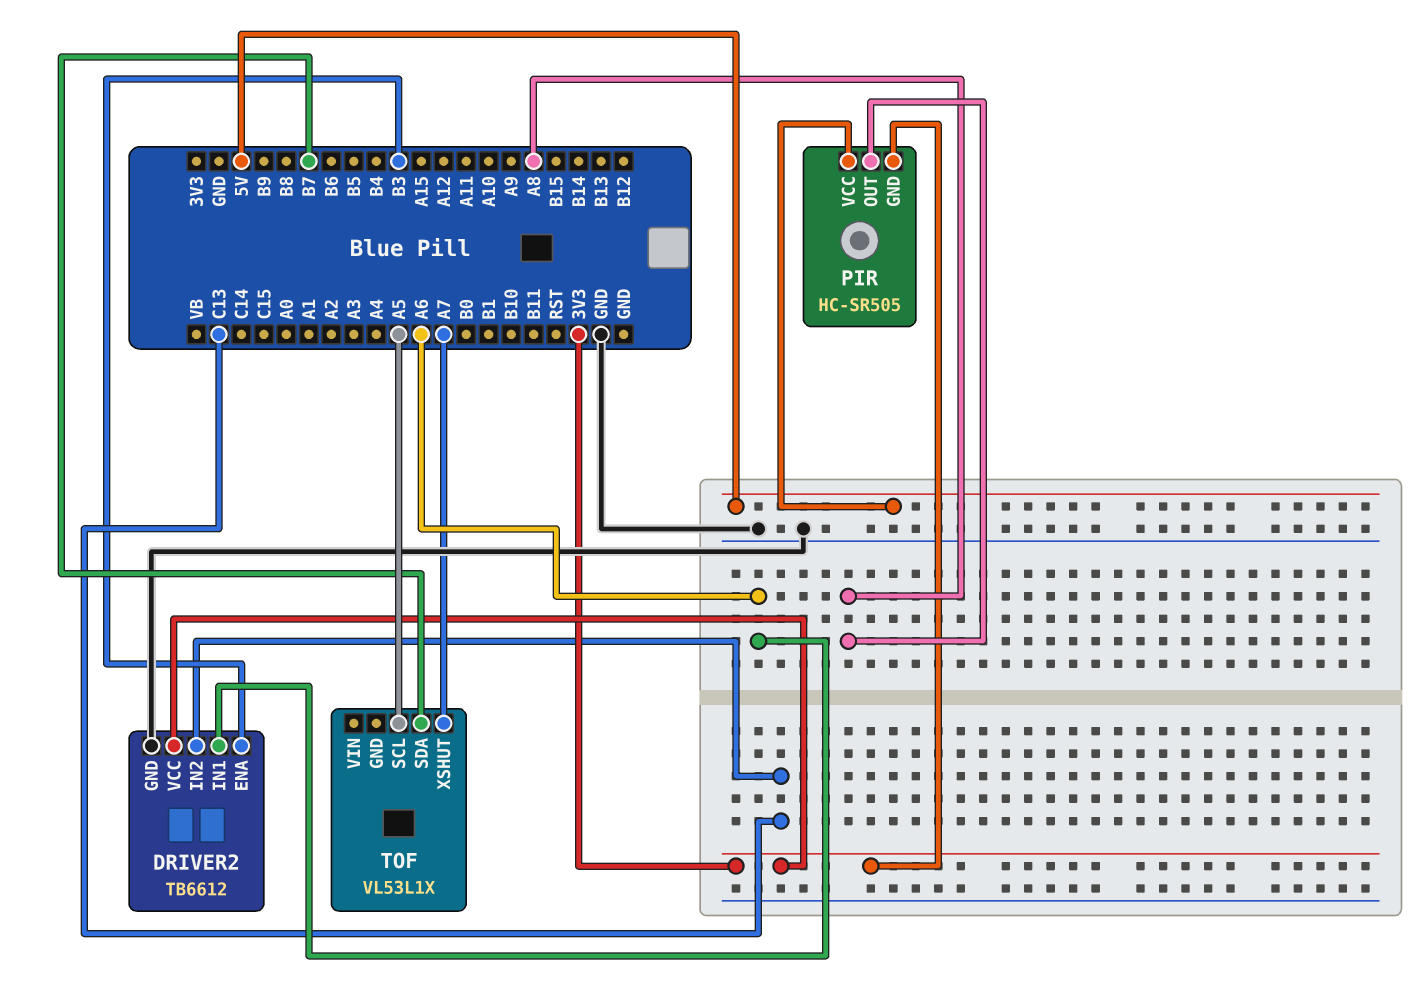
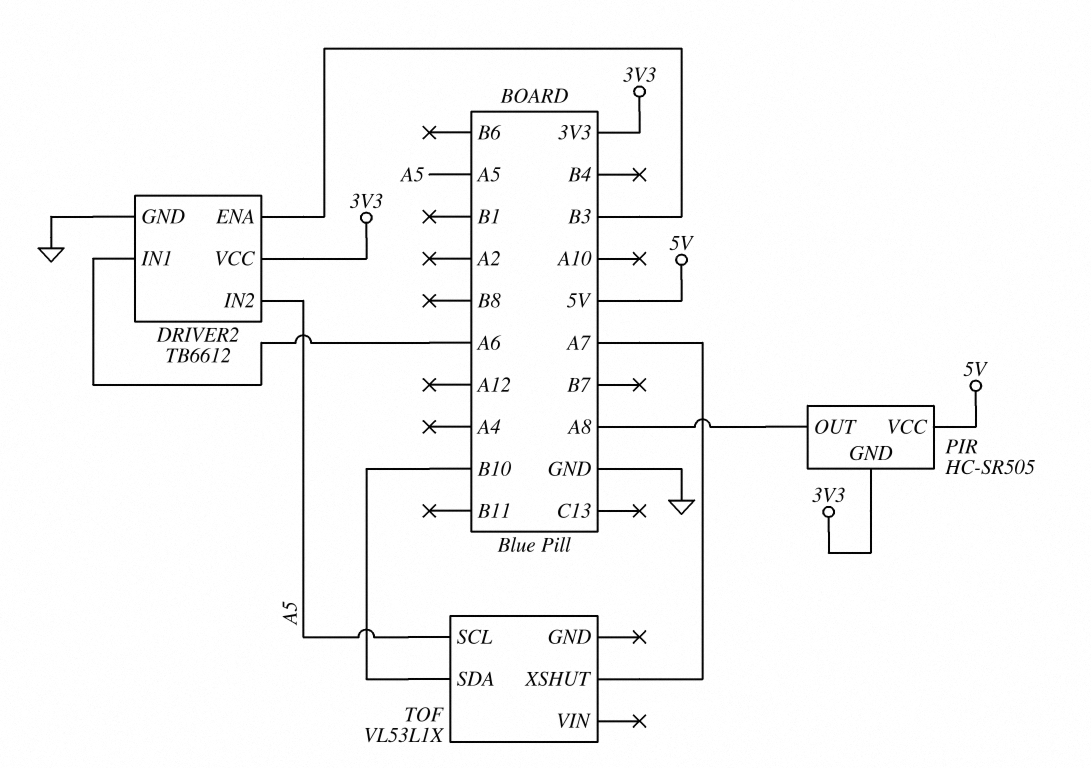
DRIVER2 pin IN2: C13 -> A5
TOF pin SDA: B7 -> B10

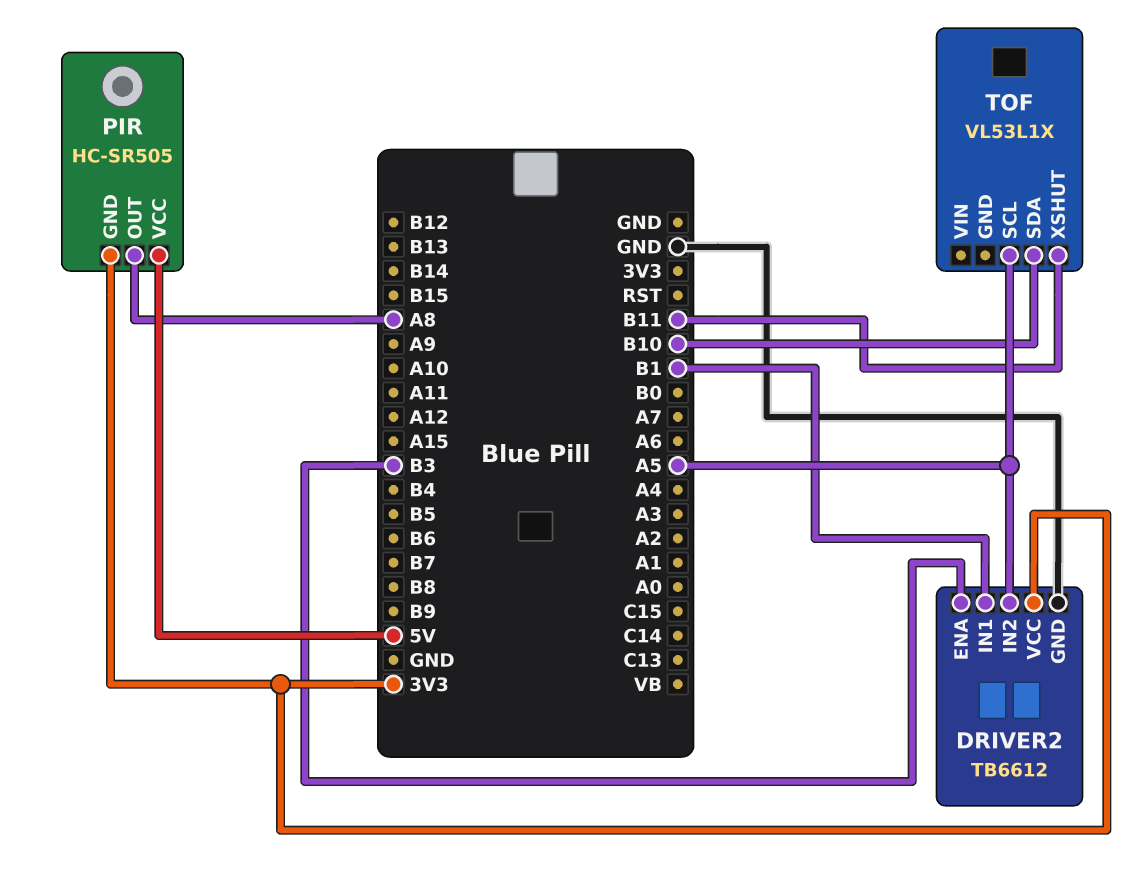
DRIVER2 pin IN1: A6 -> B1
TOF pin XSHUT: A7 -> B11

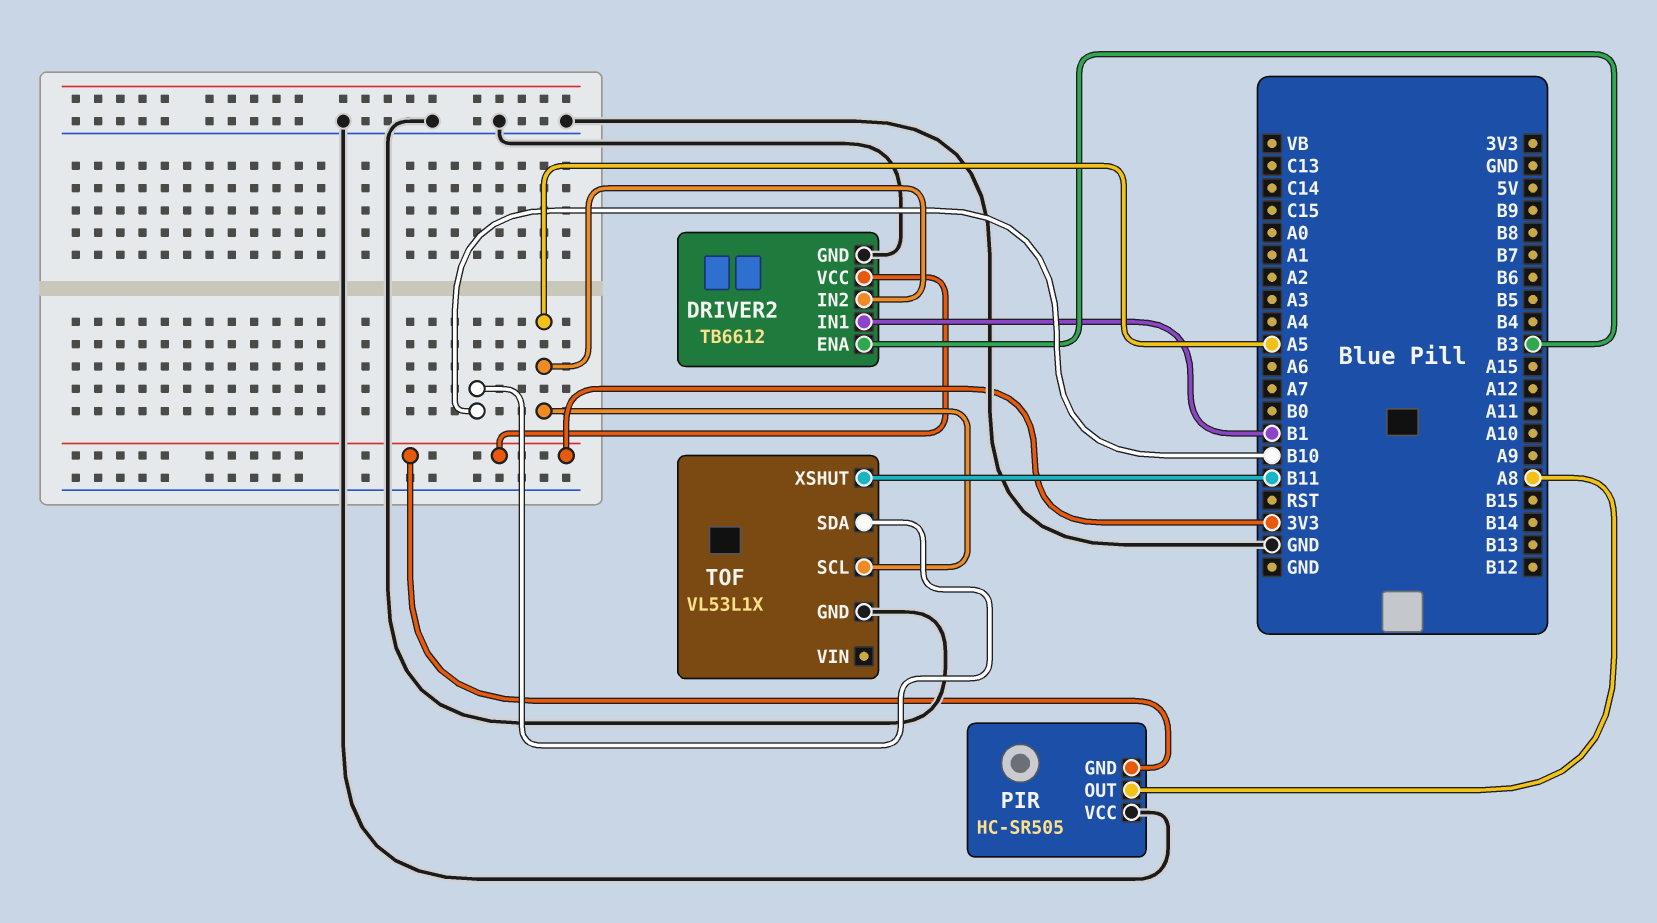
PIR pin VCC: 5V -> GND
TOF pin GND: none -> GND

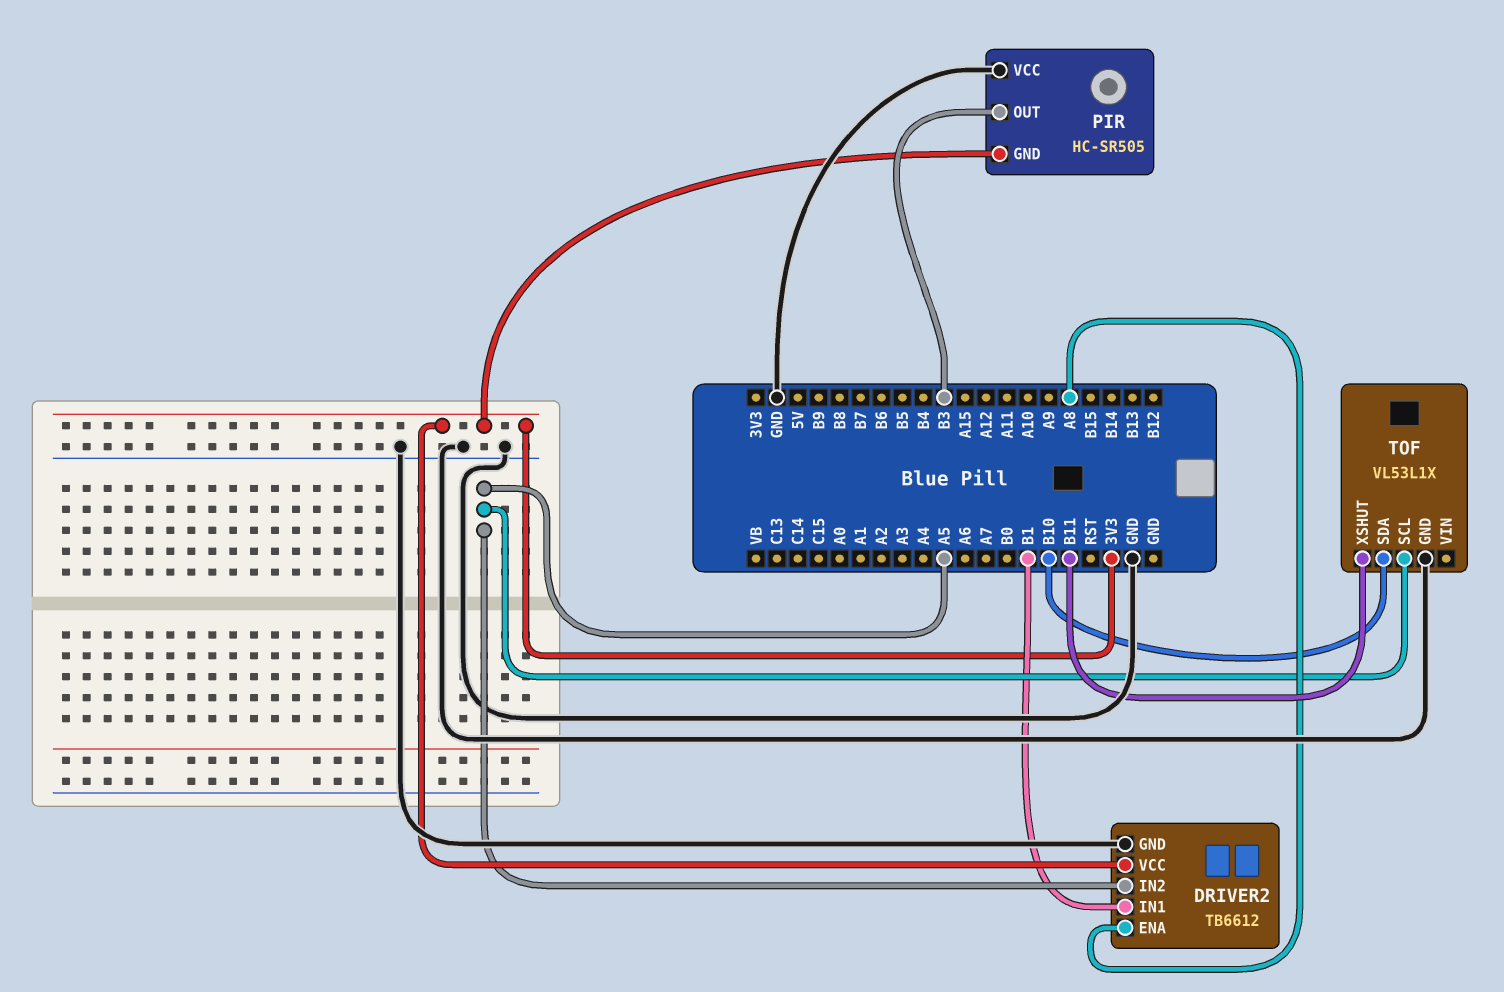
DRIVER2 pin ENA: B3 -> A8
PIR pin OUT: A8 -> B3

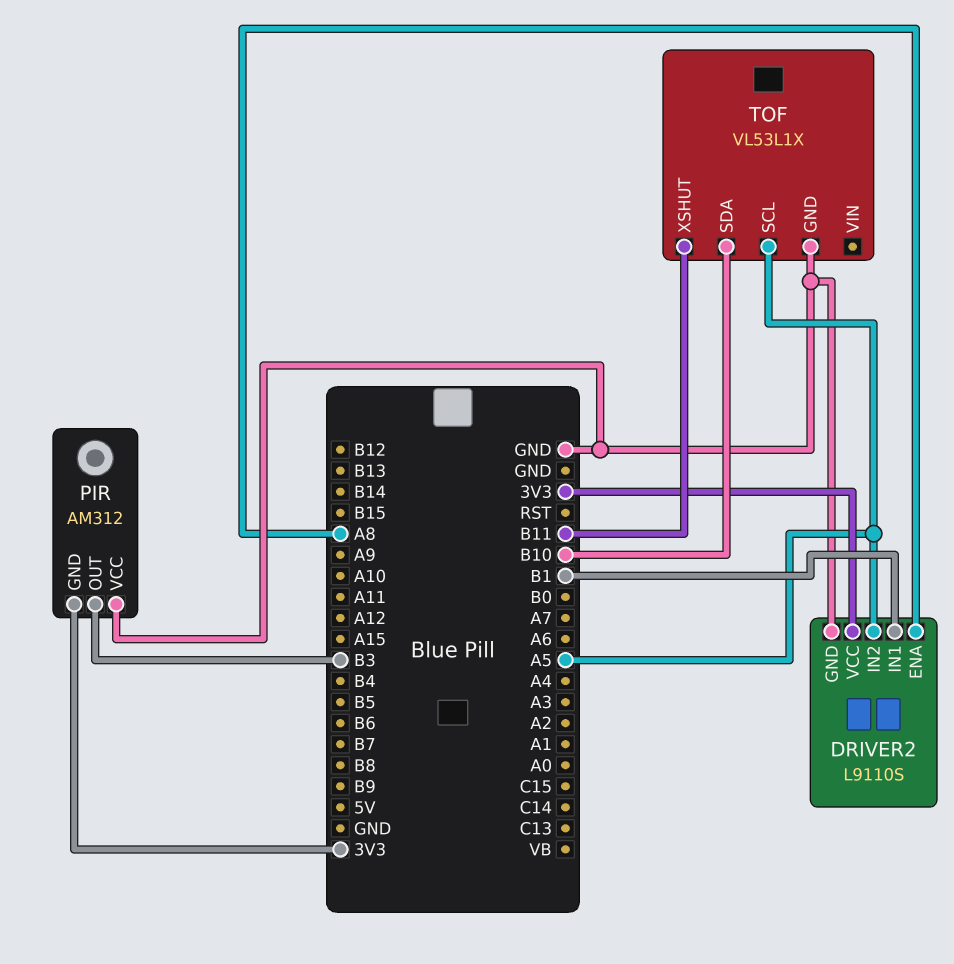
DRIVER2: TB6612 -> L9110S
PIR: HC-SR505 -> AM312

